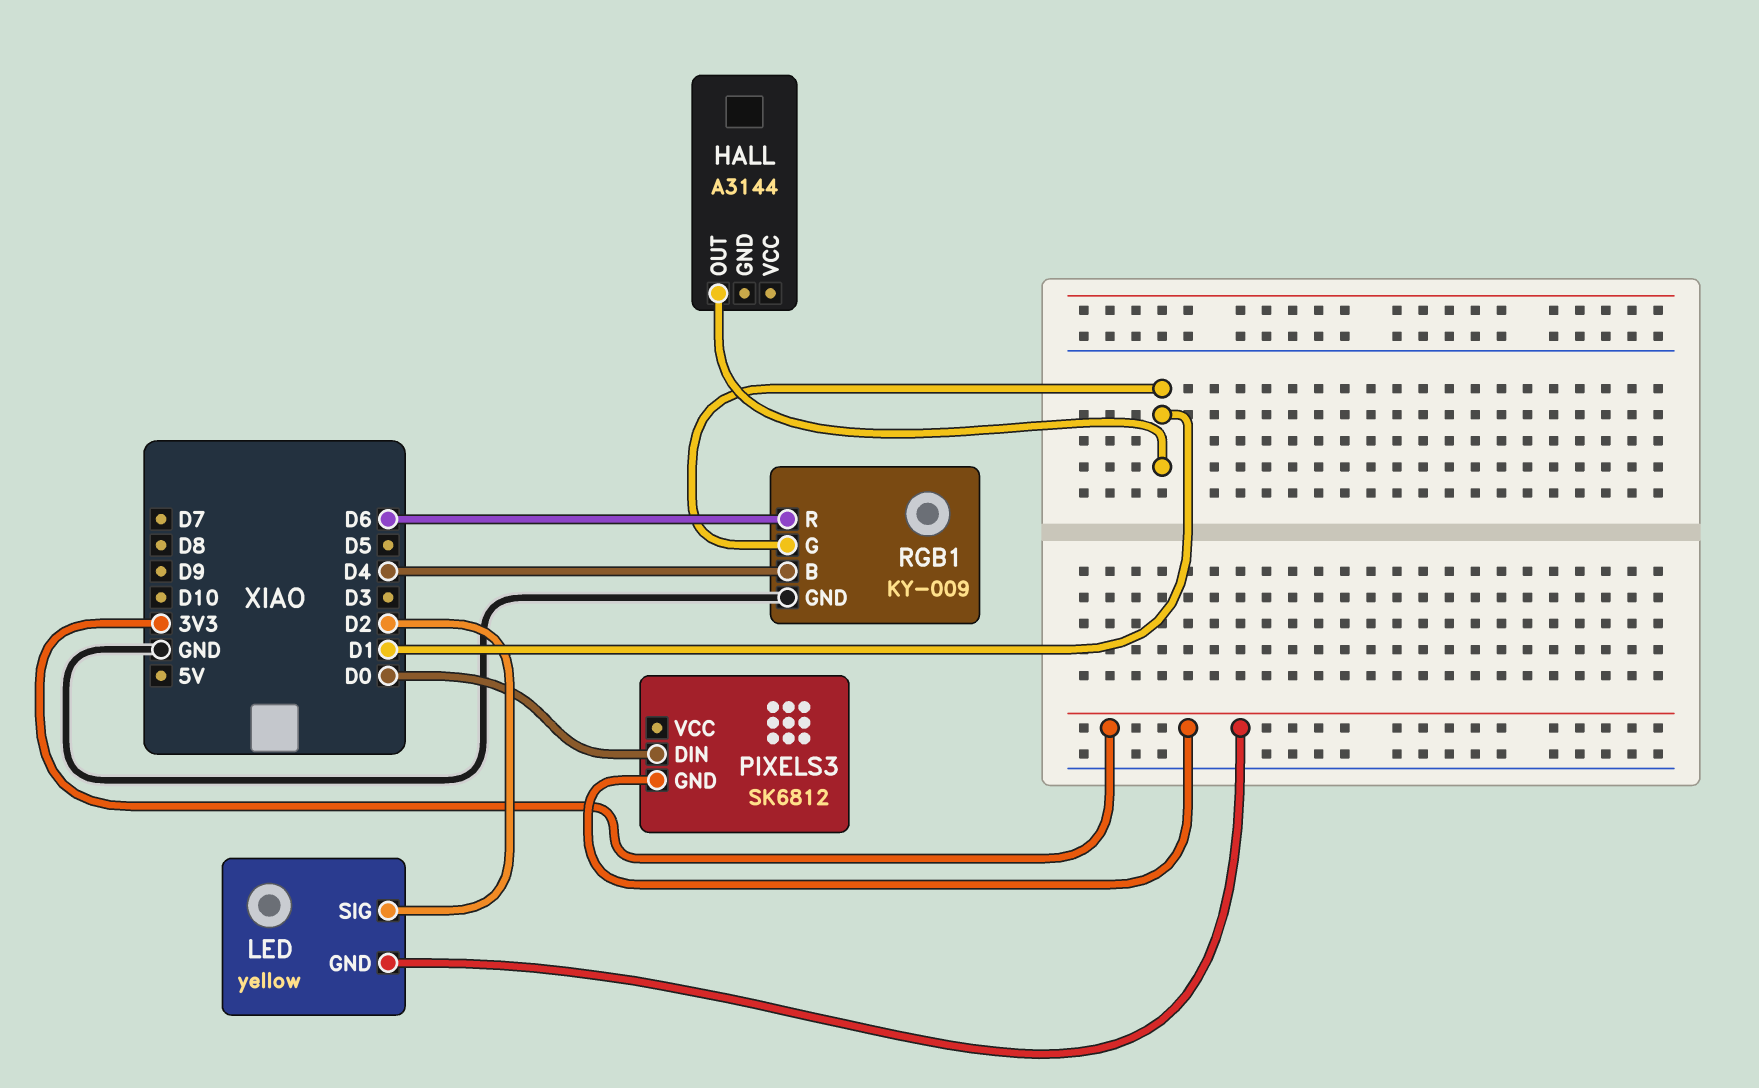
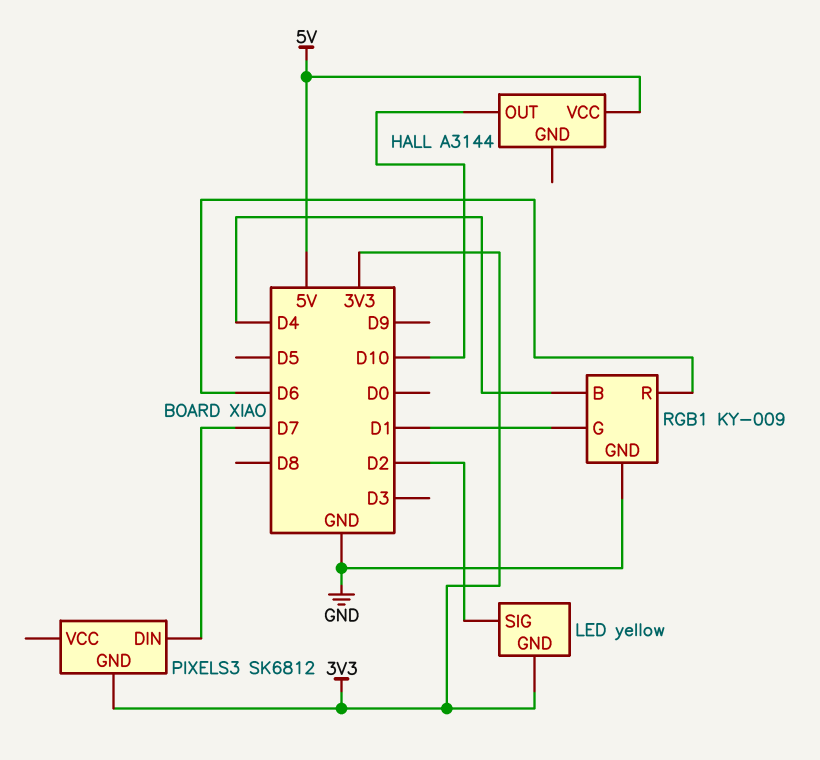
HALL pin OUT: D1 -> D10
HALL pin VCC: none -> 5V
PIXELS3 pin DIN: D0 -> D7

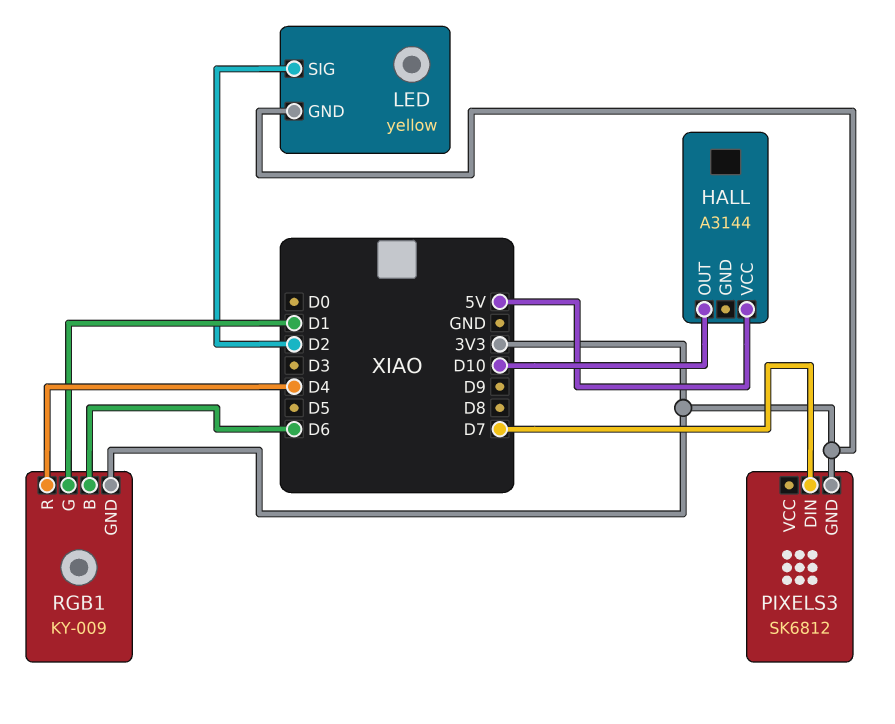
RGB1 pin B: D4 -> D6
RGB1 pin GND: GND -> 3V3
RGB1 pin R: D6 -> D4

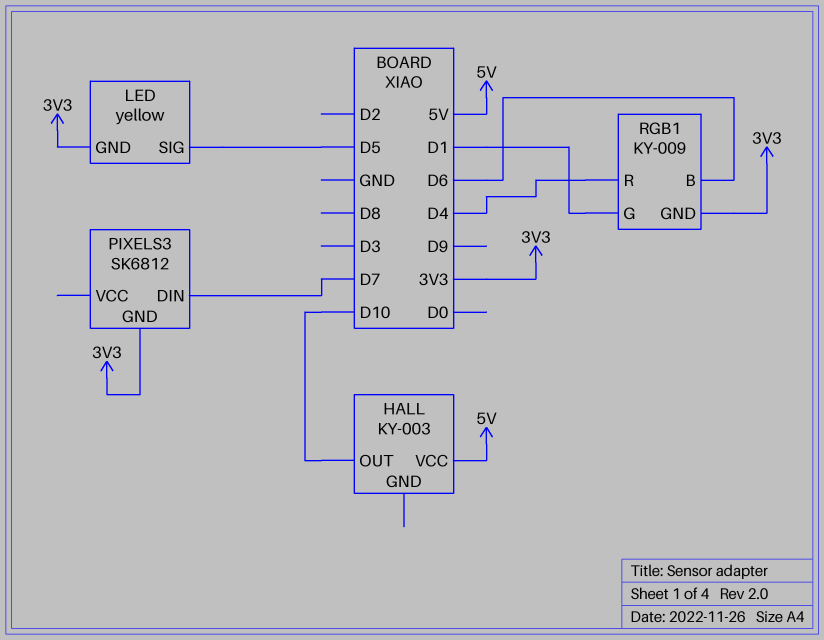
HALL: A3144 -> KY-003
LED pin SIG: D2 -> D5

